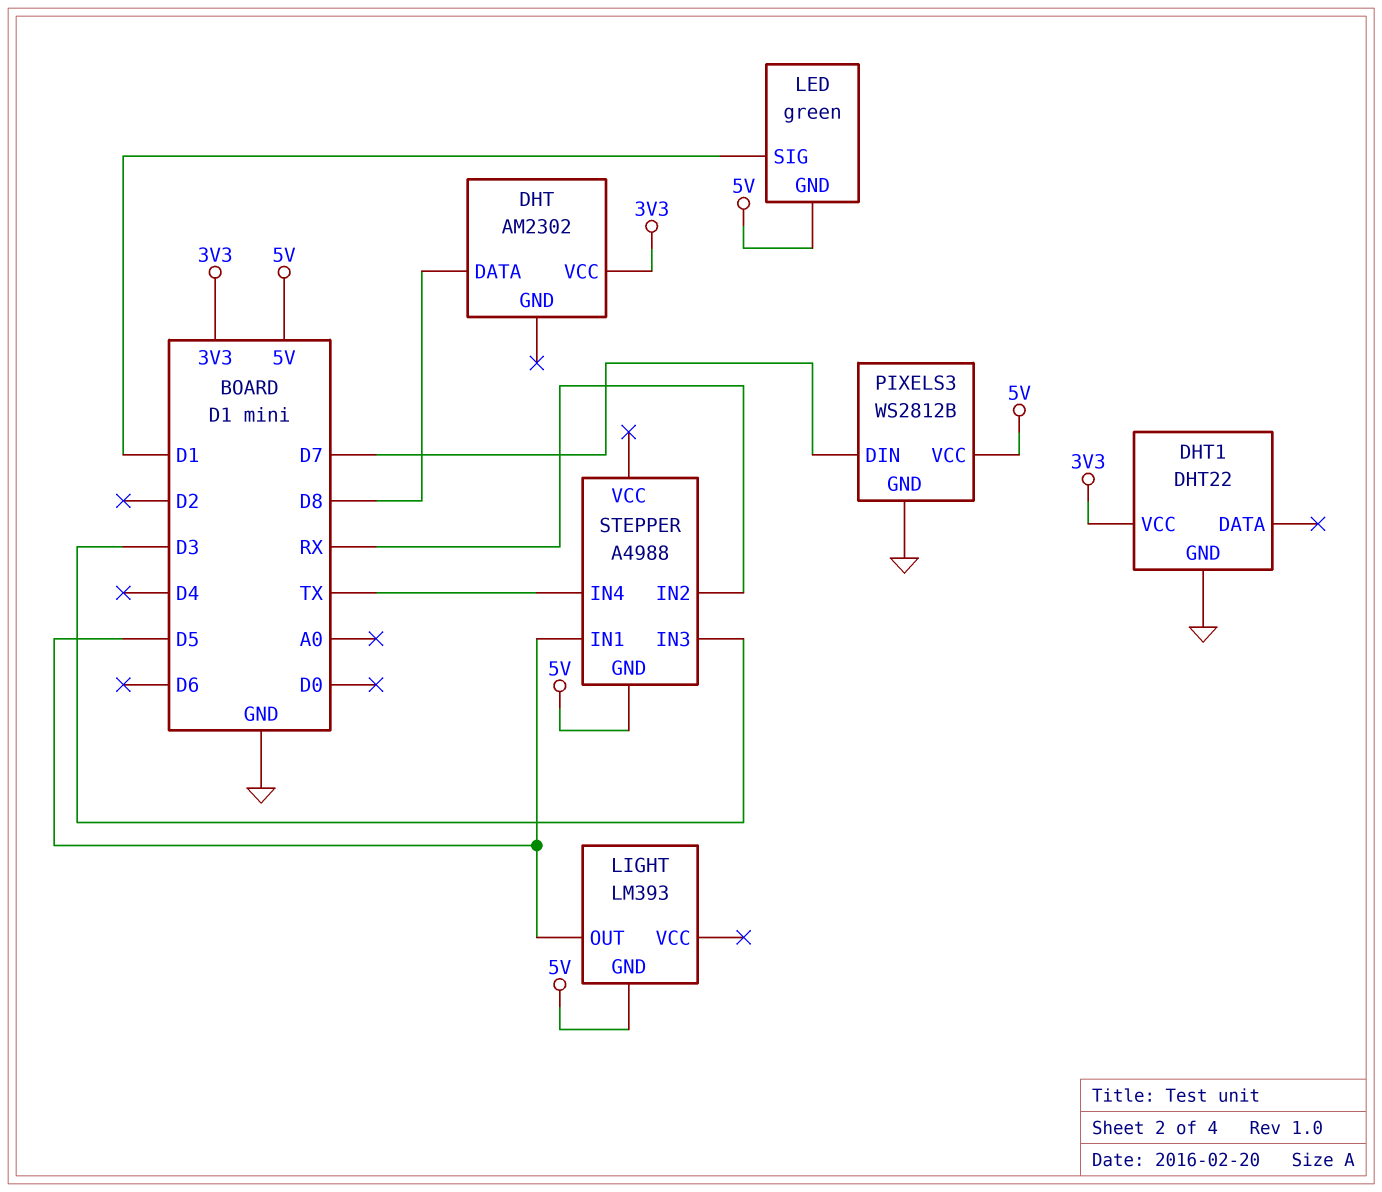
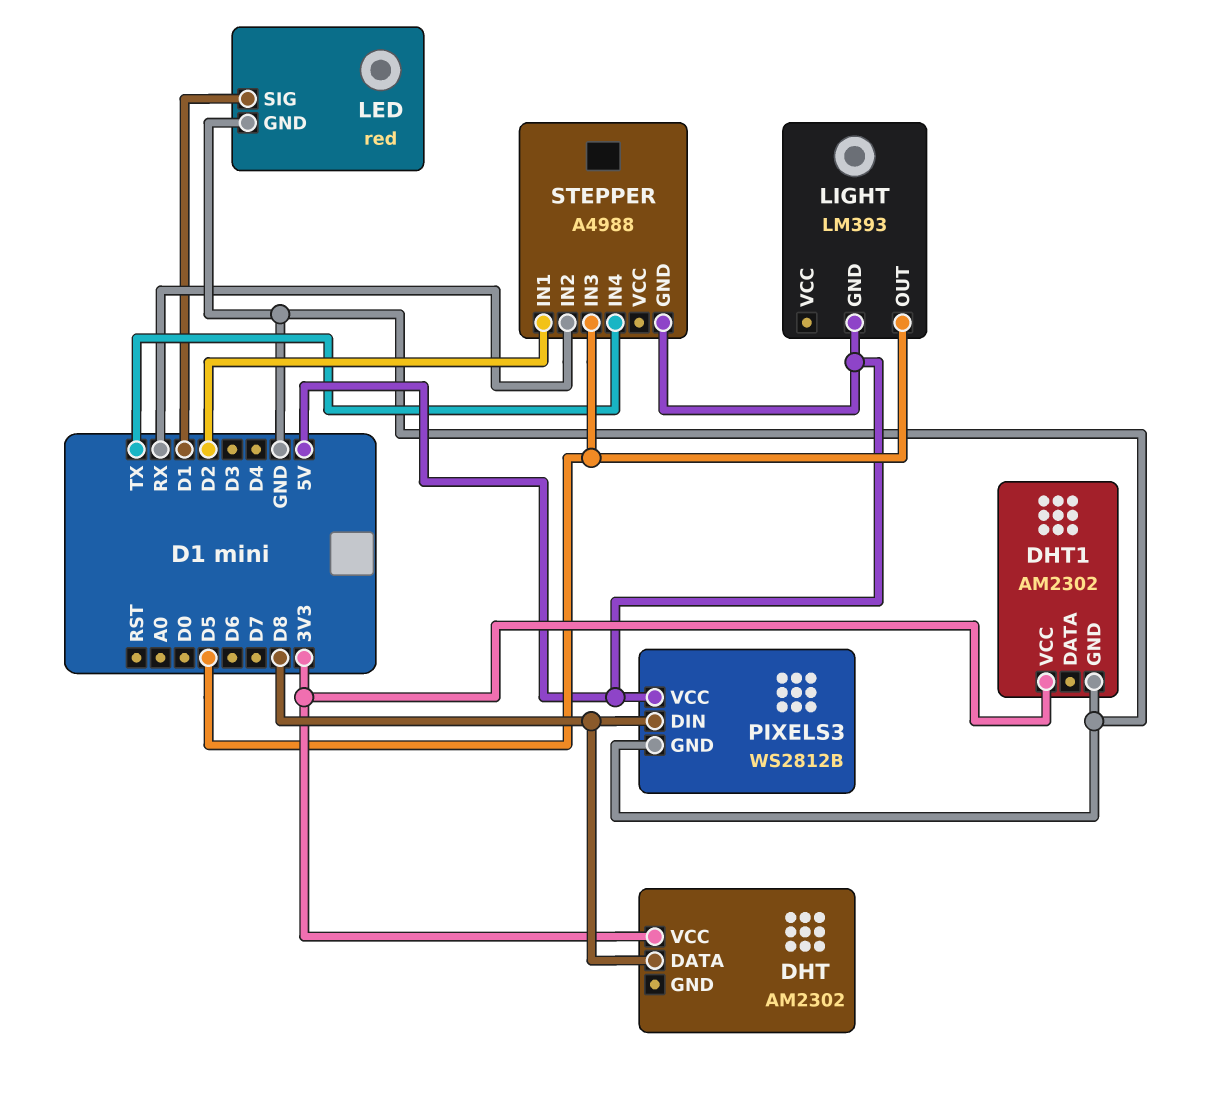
DHT1: DHT22 -> AM2302
LED: green -> red
LED pin GND: 5V -> GND
PIXELS3 pin DIN: D7 -> D8
STEPPER pin IN1: D5 -> D2
STEPPER pin IN3: D3 -> D5

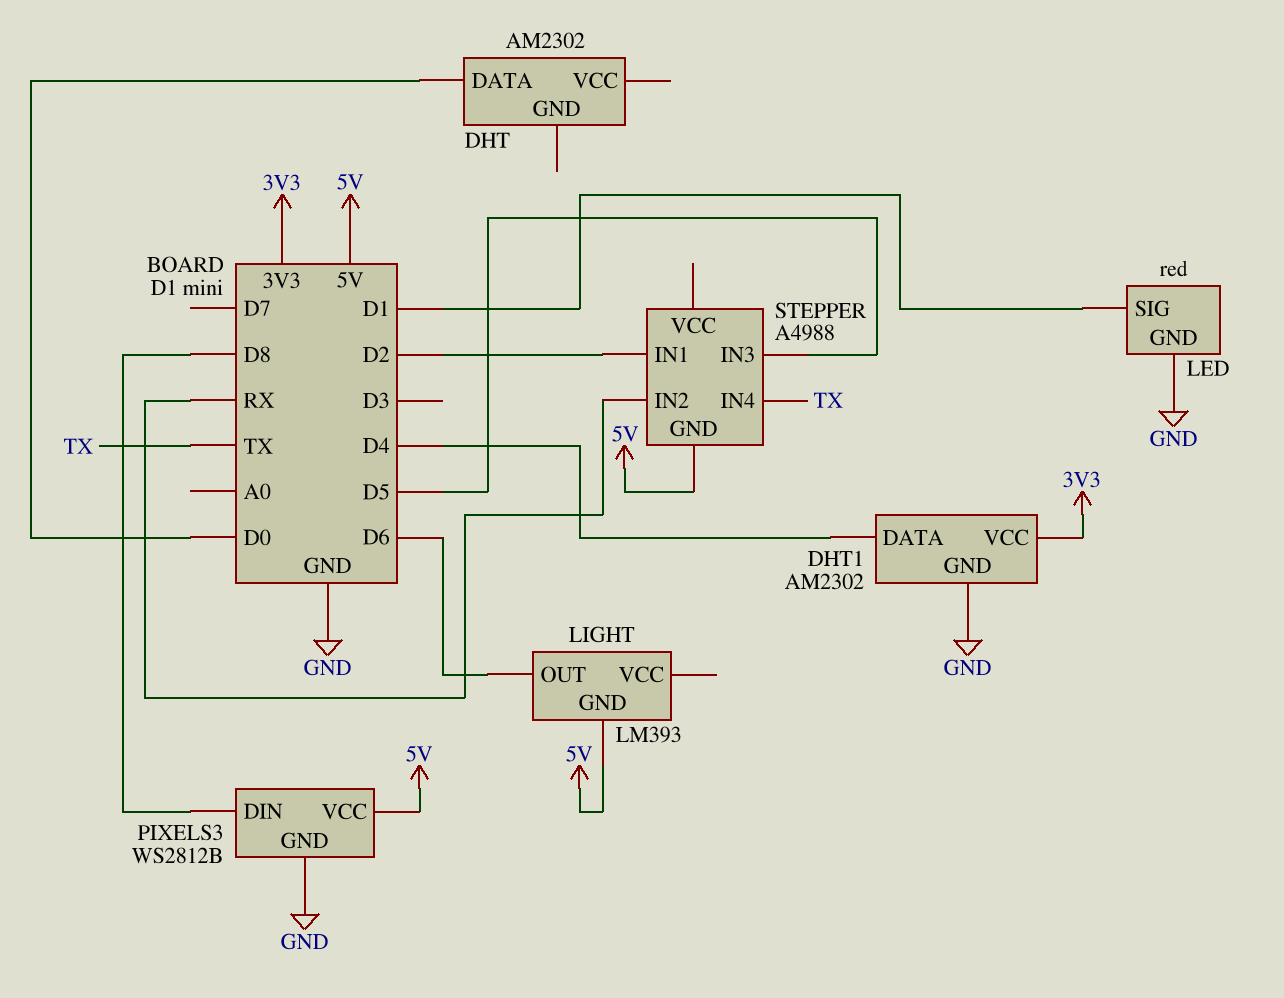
DHT pin DATA: D8 -> D0
DHT pin VCC: 3V3 -> none
DHT1 pin DATA: none -> D4
LIGHT pin OUT: D5 -> D6

